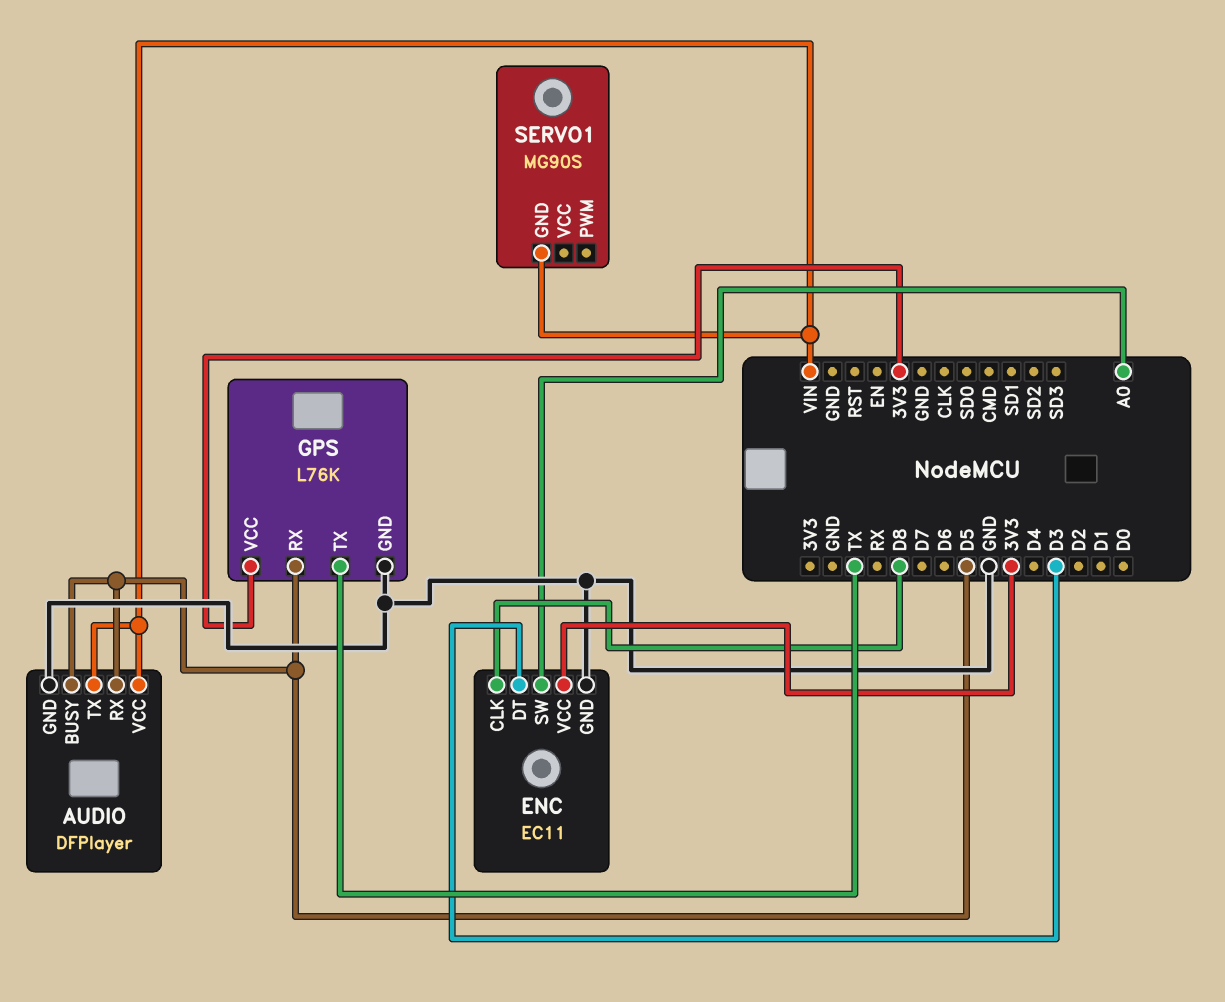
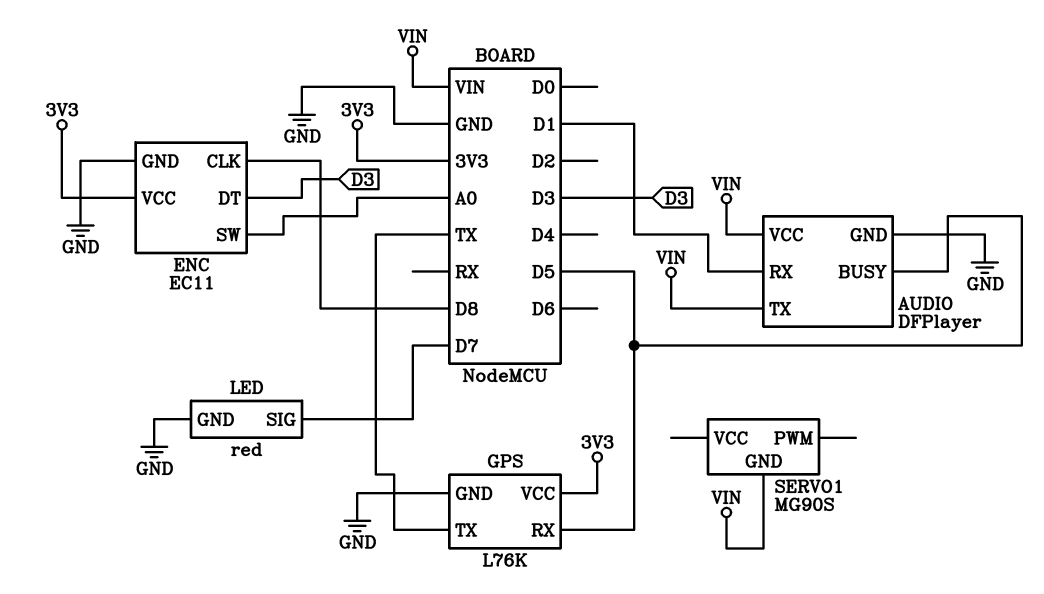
AUDIO pin RX: D5 -> D1
LED: none -> red
LED pin GND: none -> GND
LED pin SIG: none -> D7

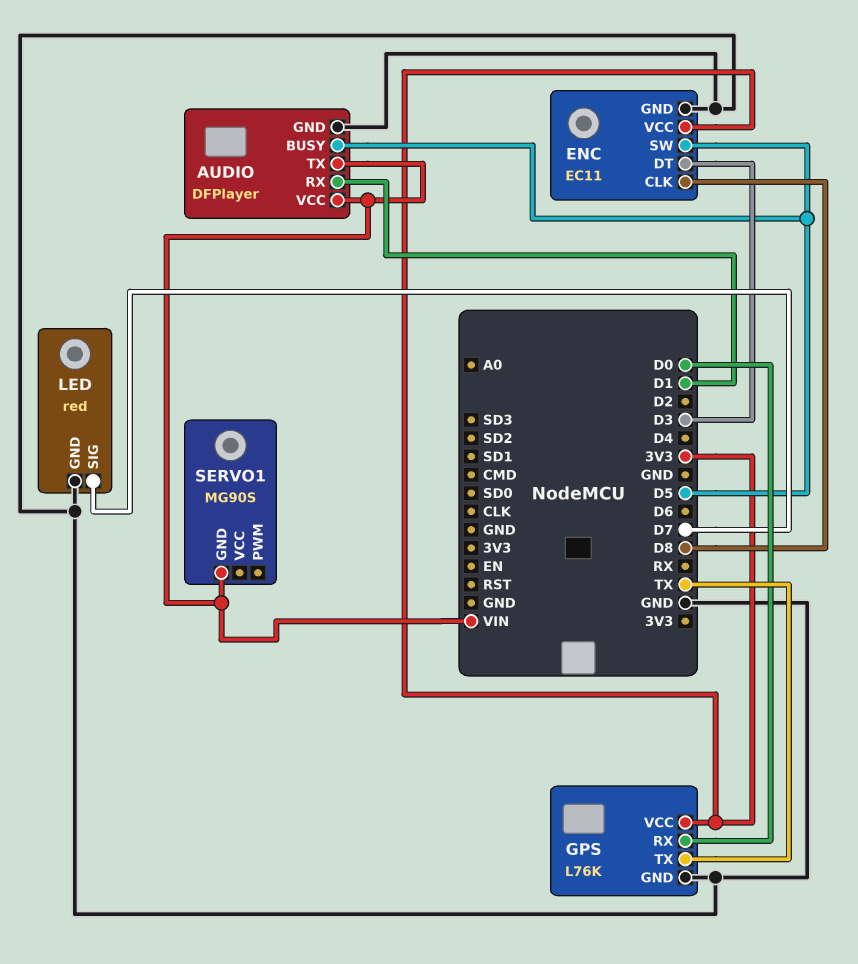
ENC pin SW: A0 -> D5
GPS pin RX: D5 -> D0

